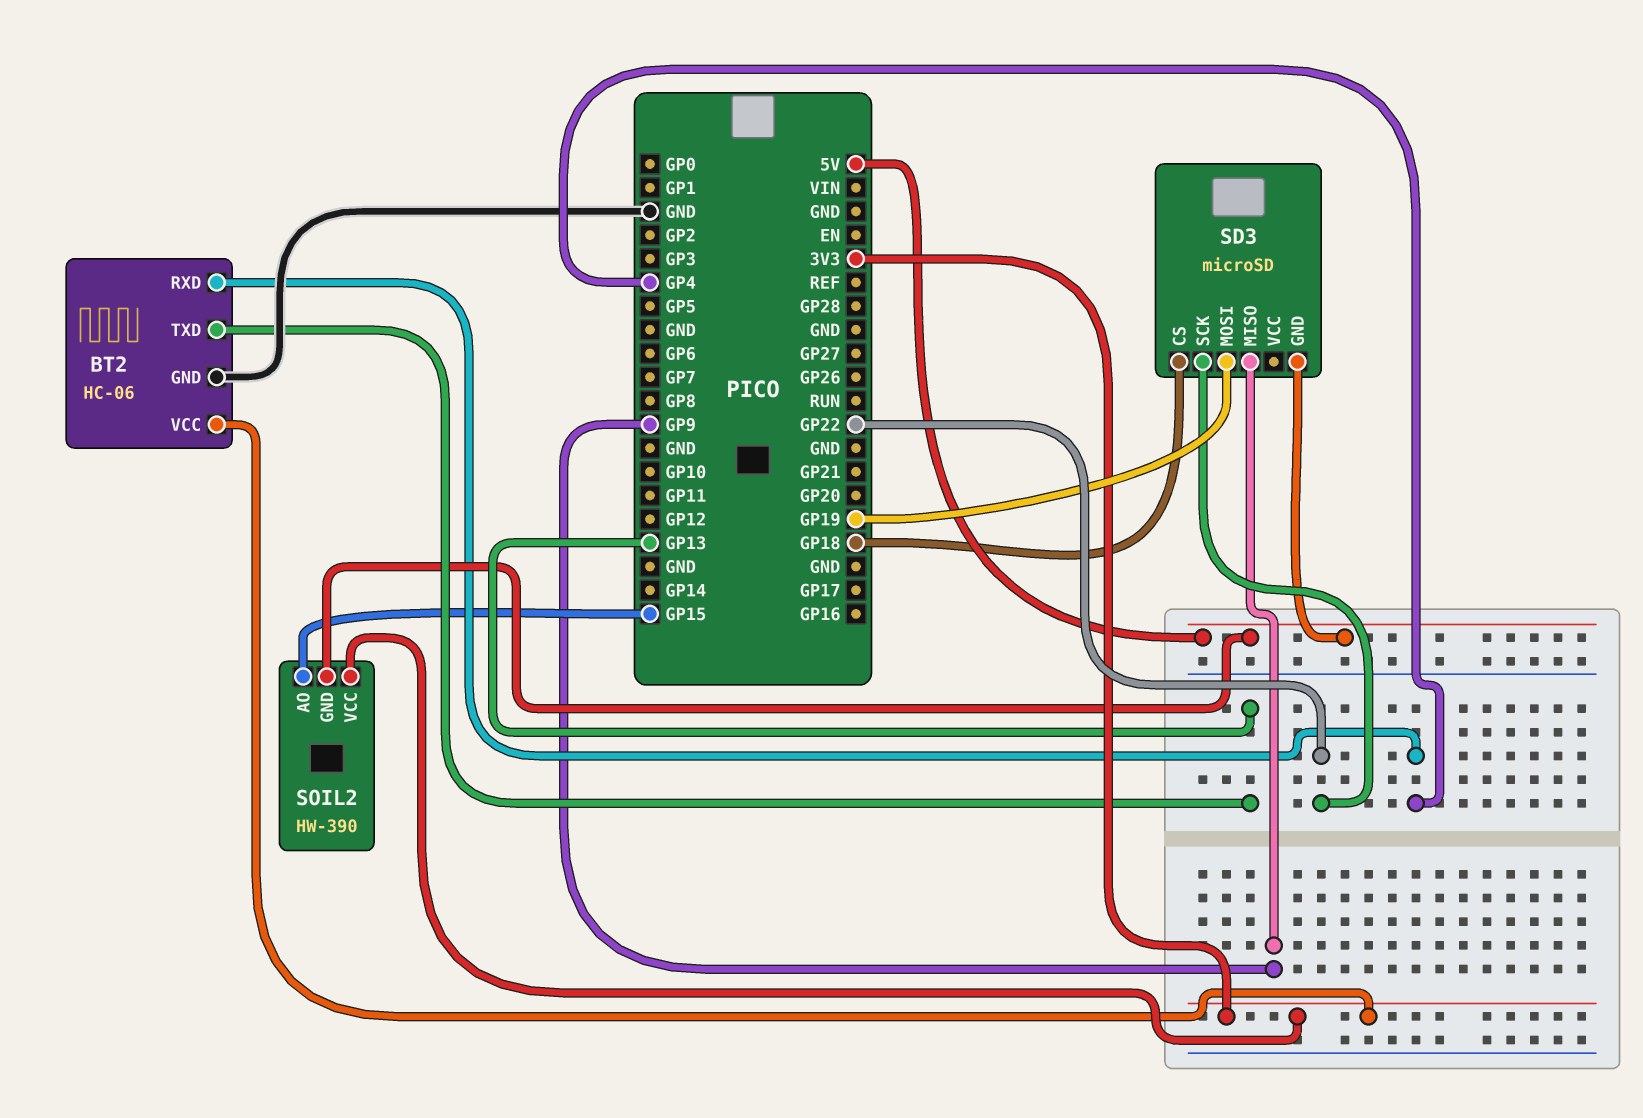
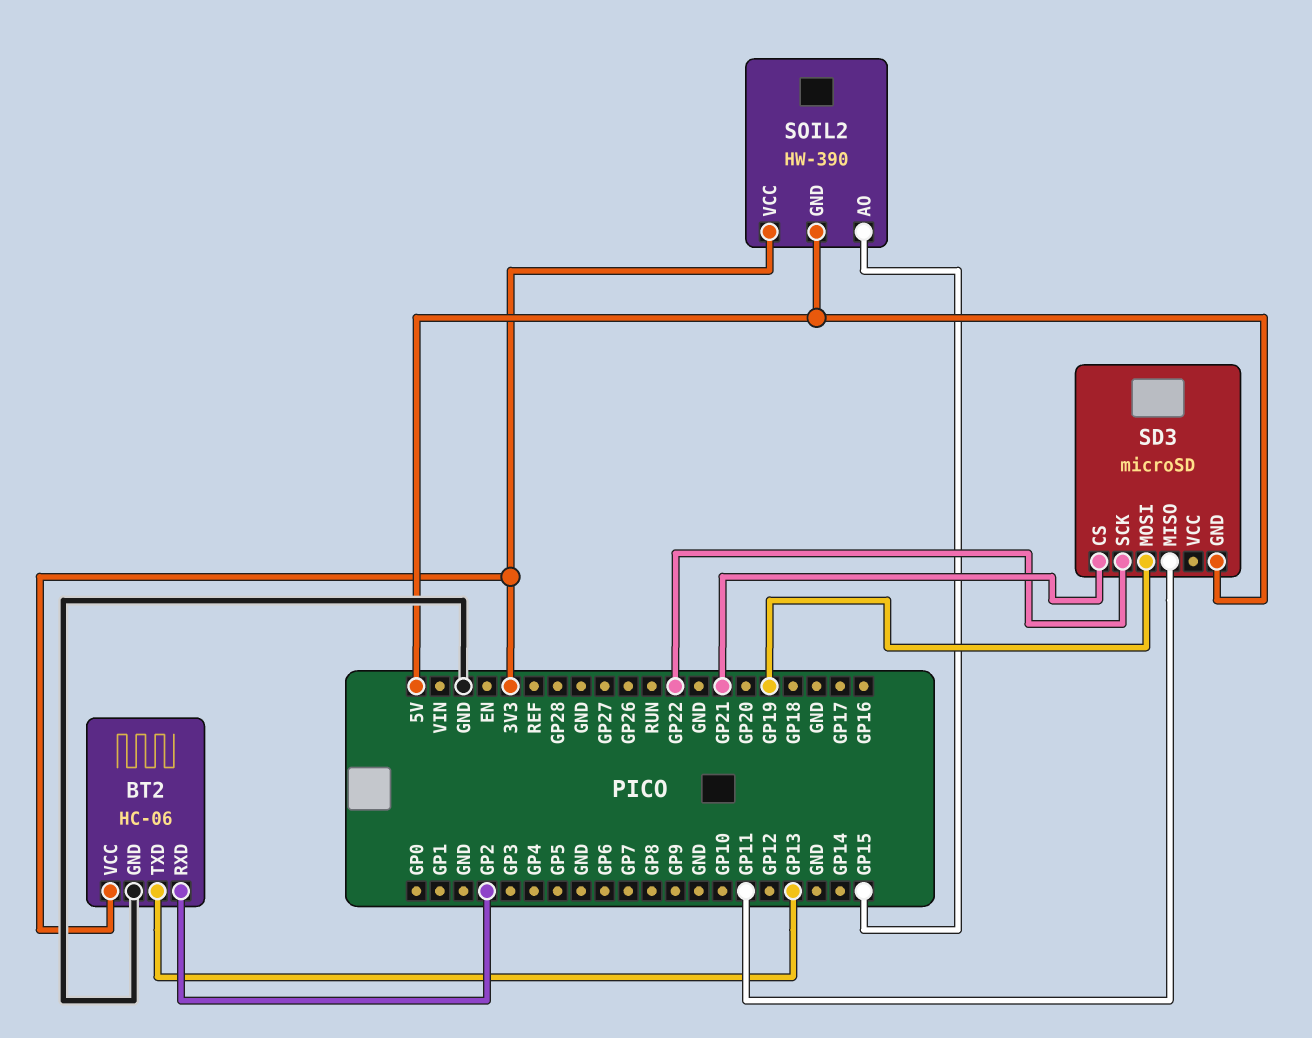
BT2 pin RXD: GP4 -> GP2
SD3 pin CS: GP18 -> GP21
SD3 pin MISO: GP9 -> GP11

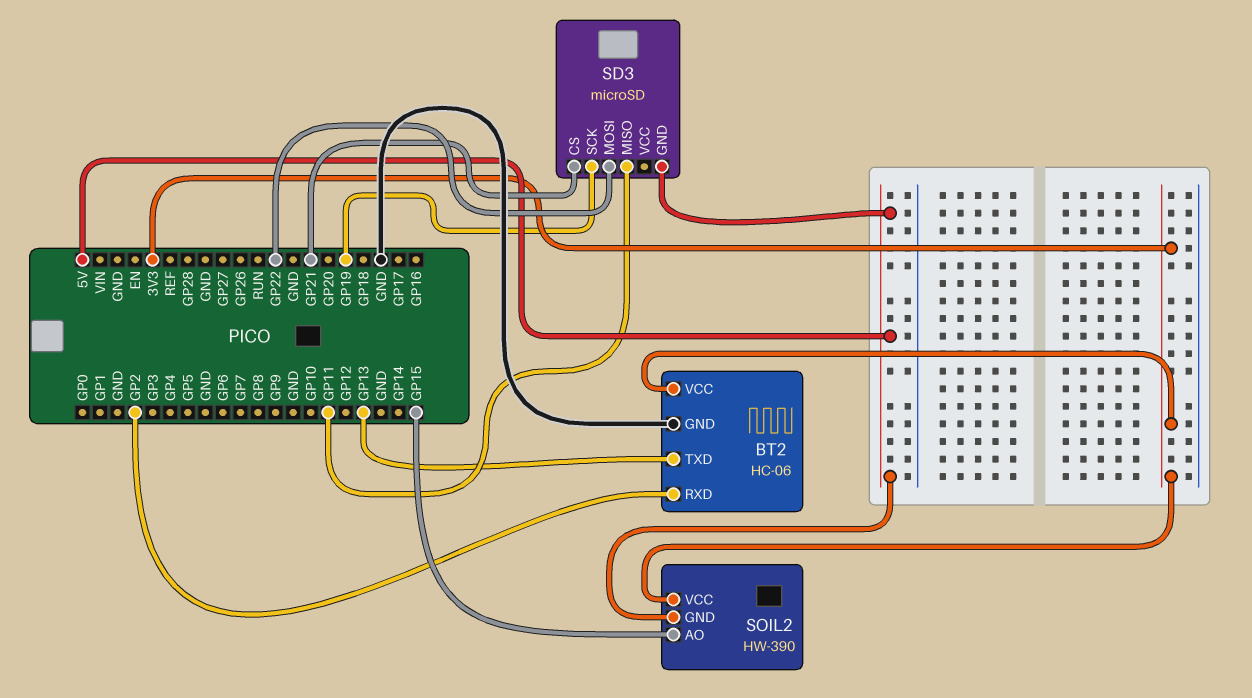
SD3 pin MOSI: GP19 -> GP22
SD3 pin SCK: GP22 -> GP19

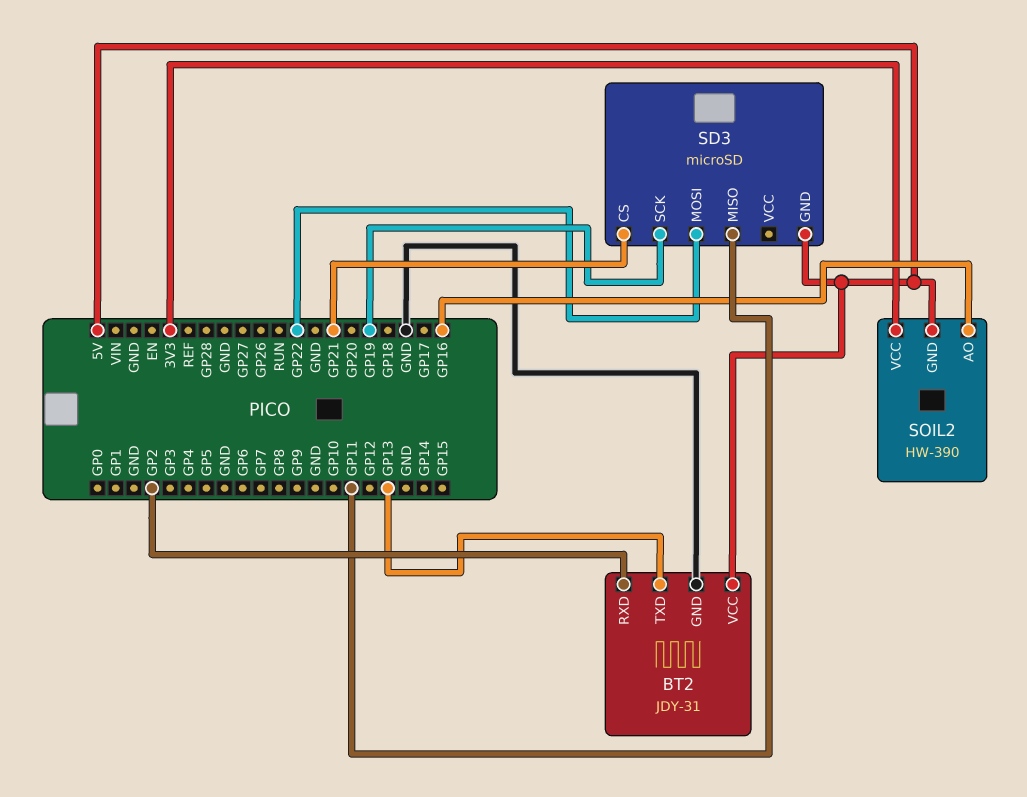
BT2: HC-06 -> JDY-31
BT2 pin VCC: 3V3 -> 5V
SOIL2 pin AO: GP15 -> GP16

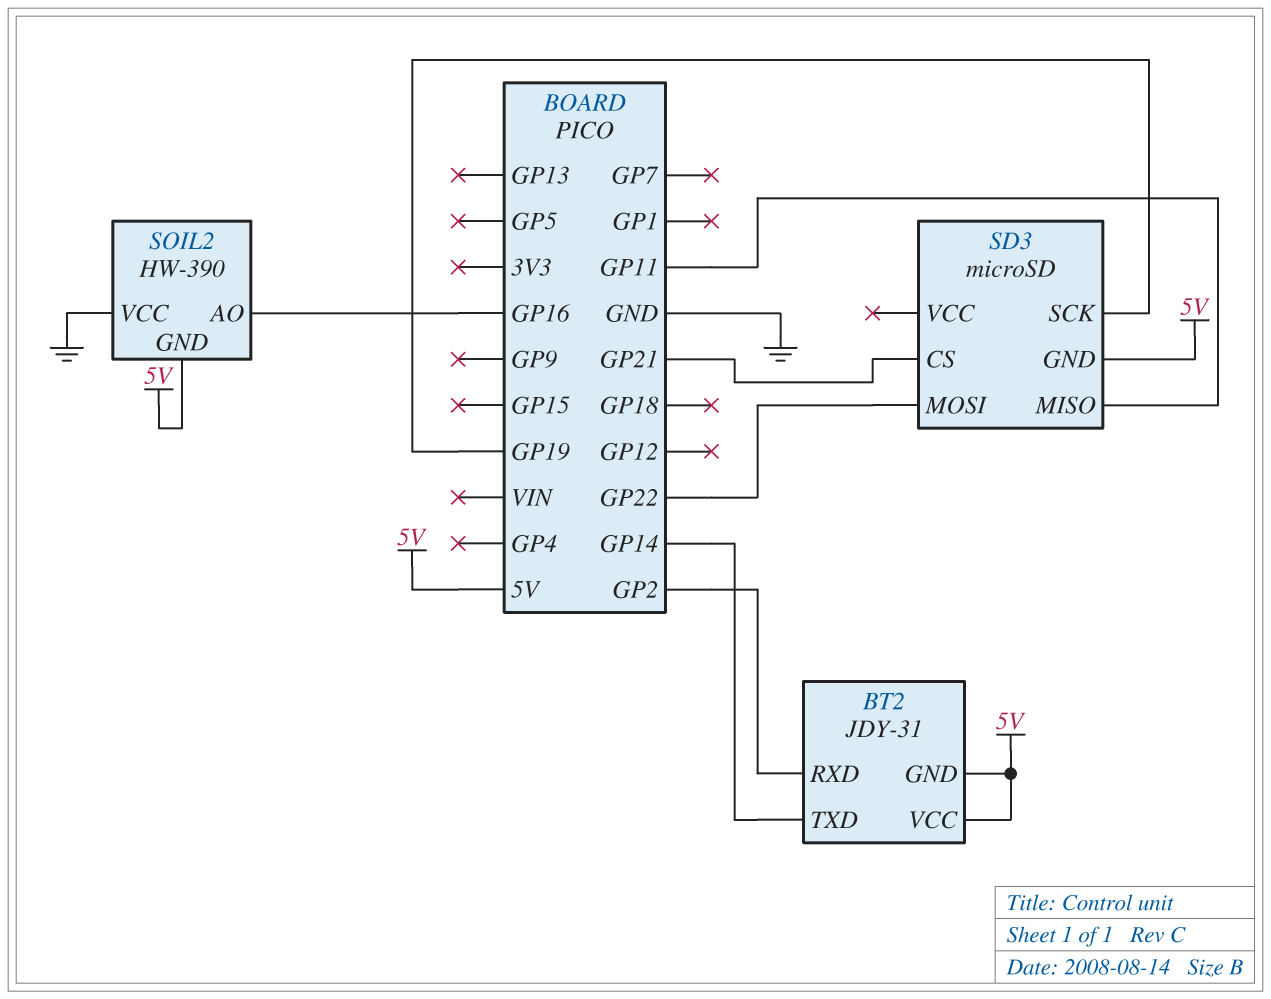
BT2 pin GND: GND -> 5V
BT2 pin TXD: GP13 -> GP14
SOIL2 pin VCC: 3V3 -> GND

